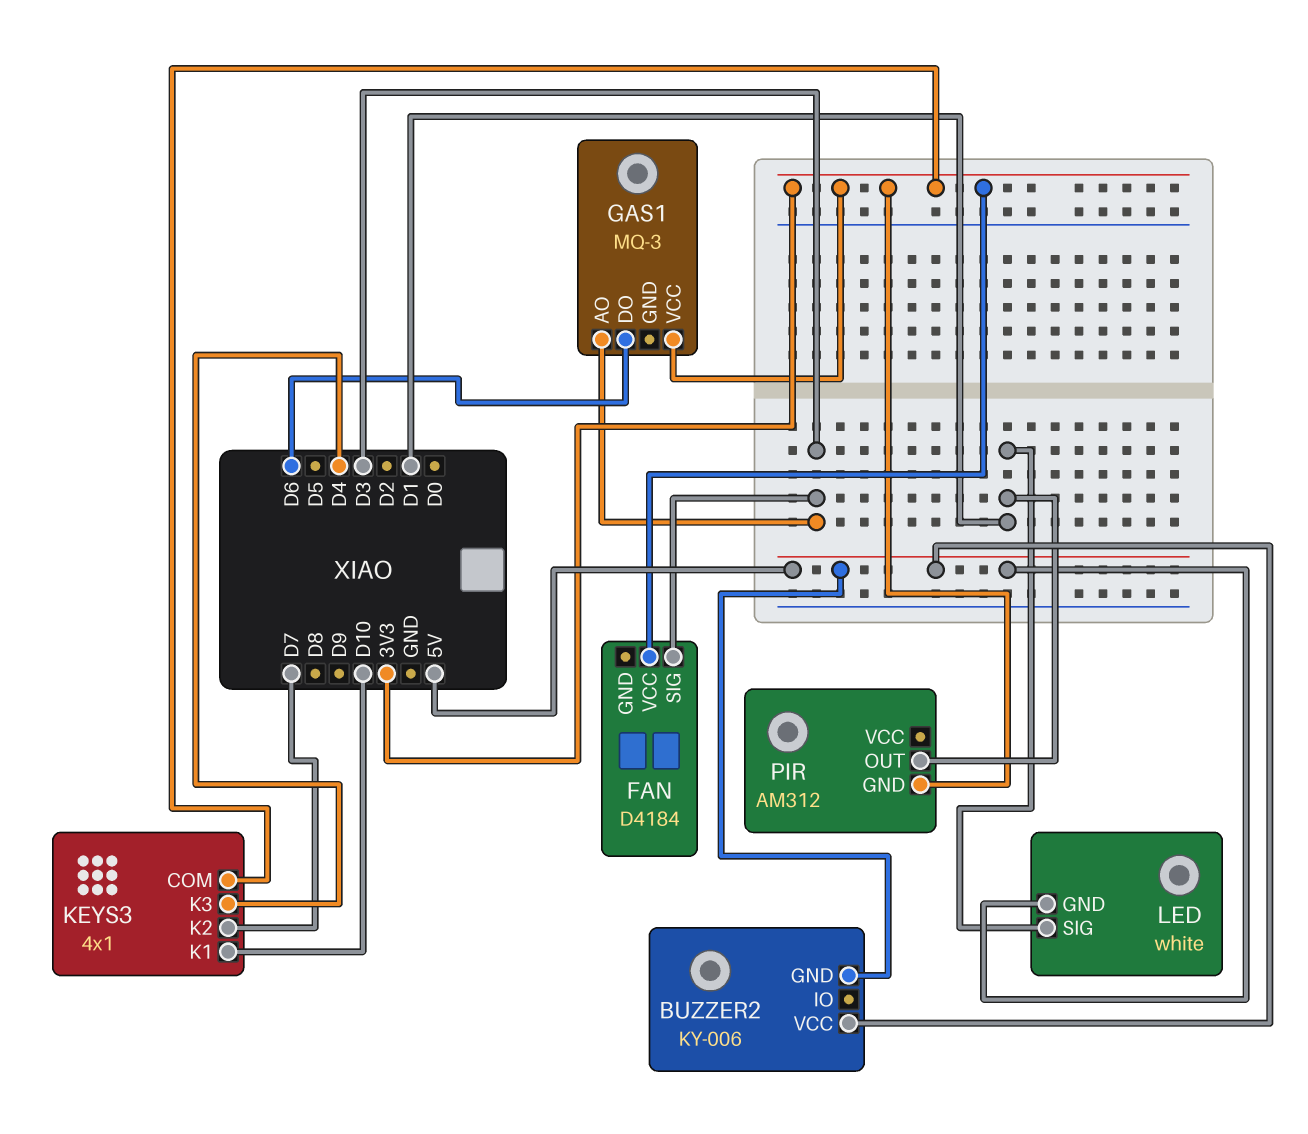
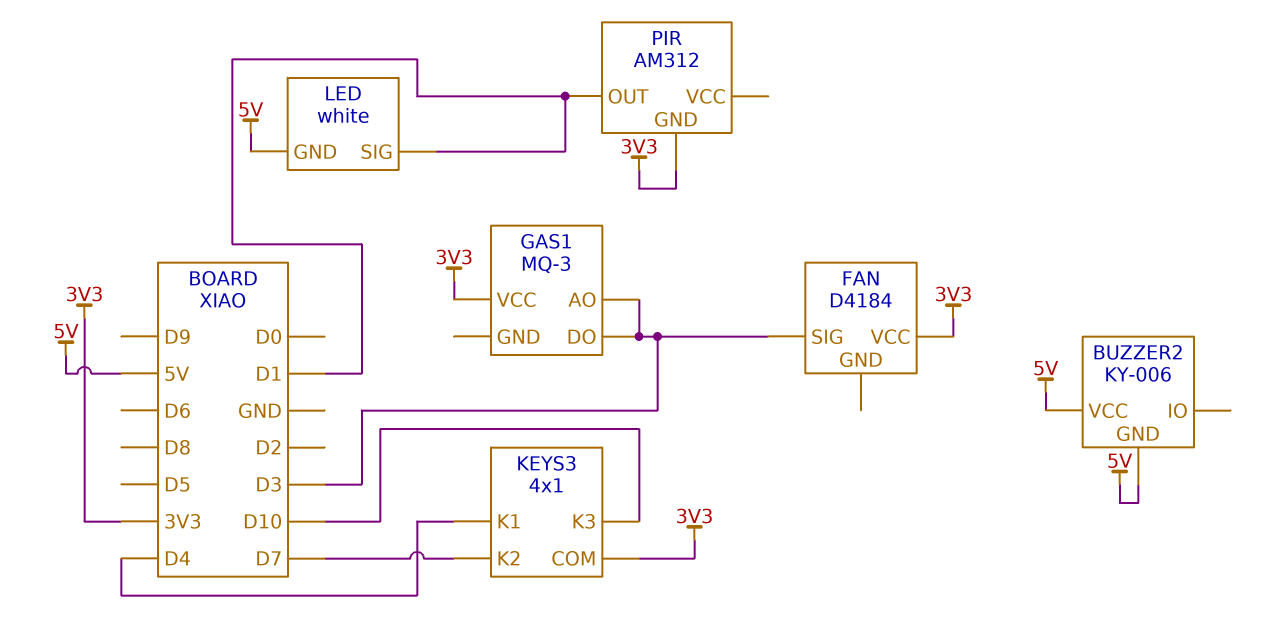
GAS1 pin DO: D6 -> D3
KEYS3 pin K1: D10 -> D4
KEYS3 pin K3: D4 -> D10

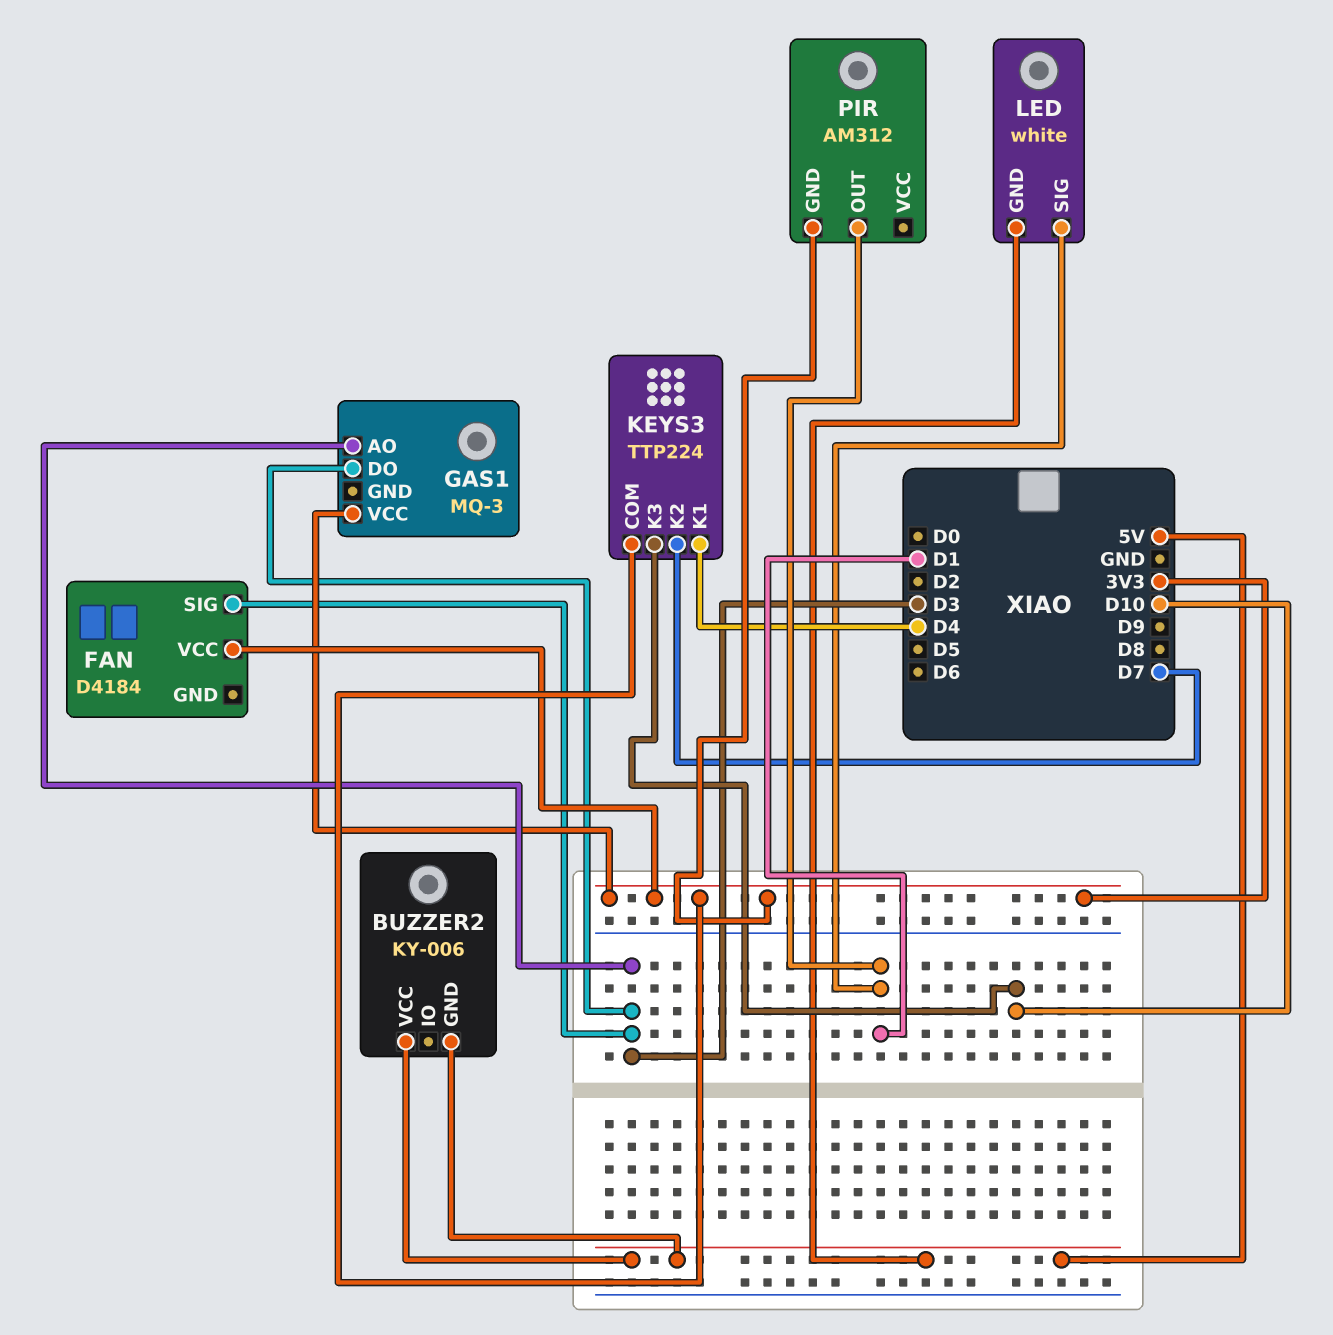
KEYS3: 4x1 -> TTP224

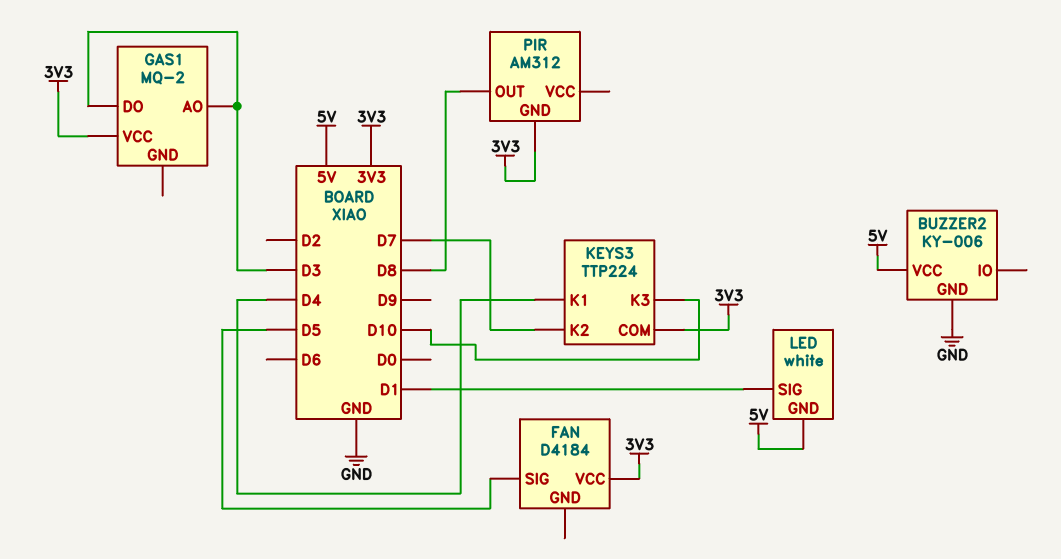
BUZZER2 pin GND: 5V -> GND
FAN pin SIG: D3 -> D5
GAS1: MQ-3 -> MQ-2
PIR pin OUT: D1 -> D8

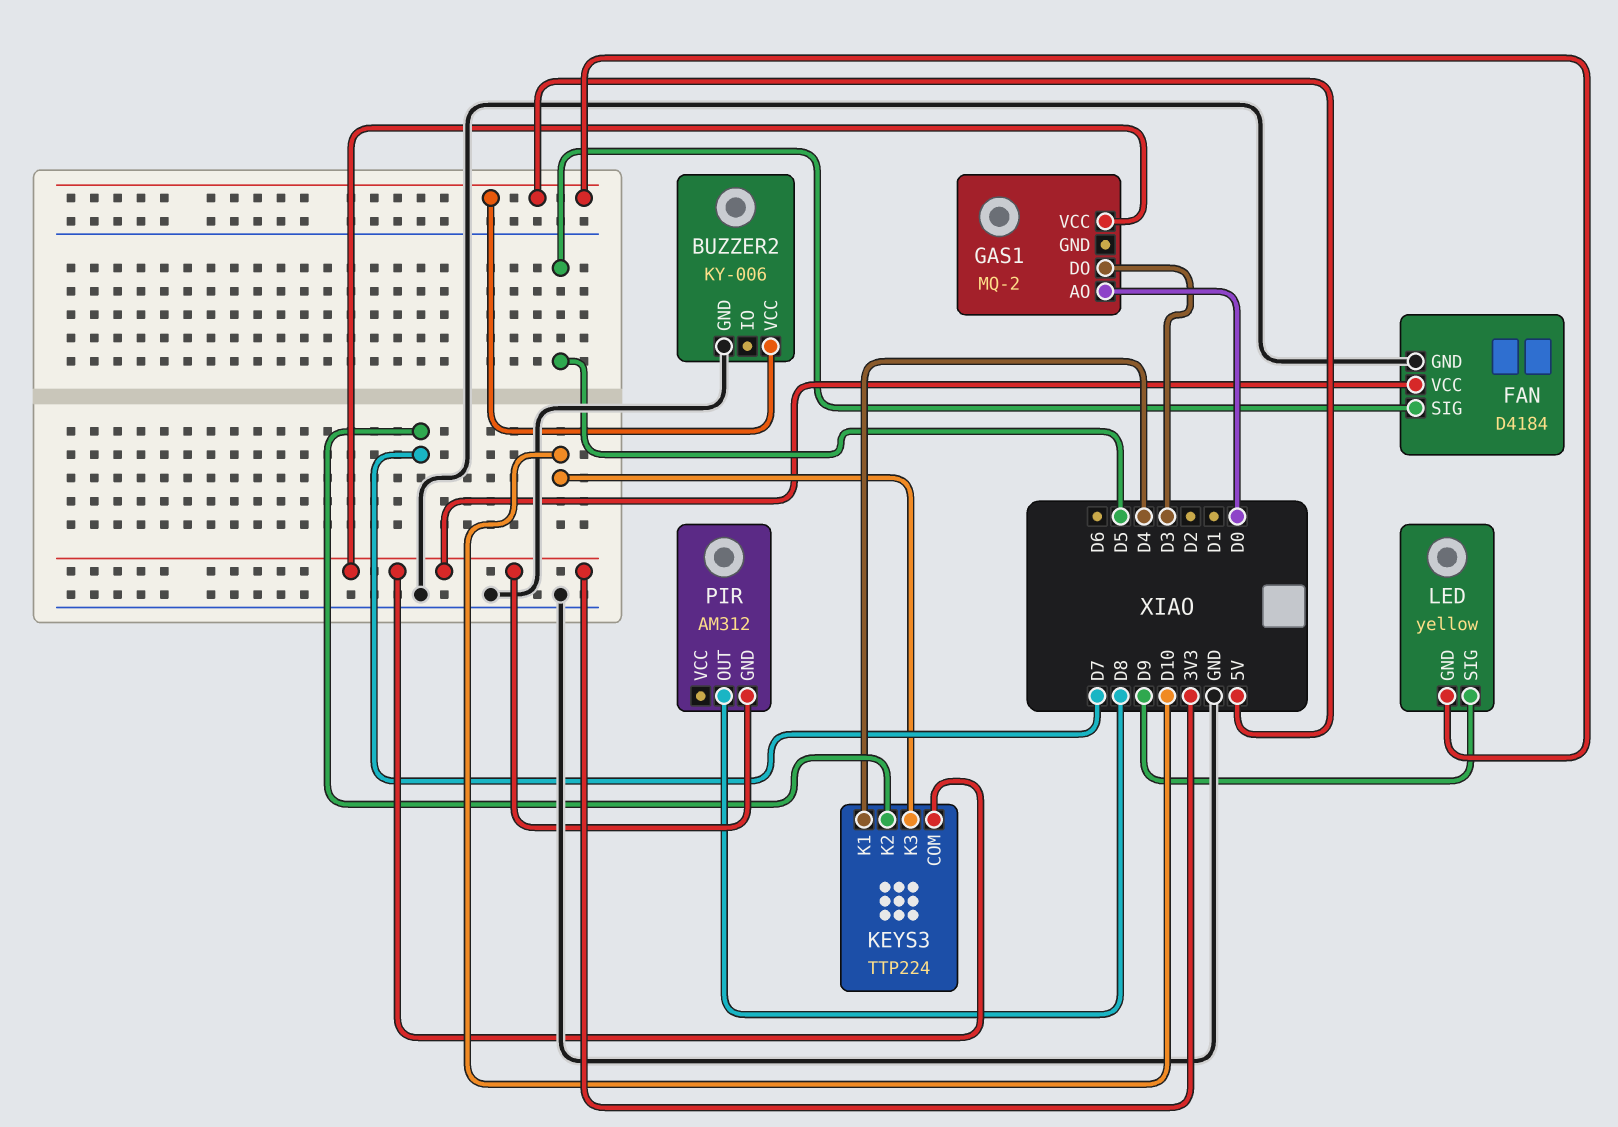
FAN pin GND: none -> GND
GAS1 pin AO: D3 -> D0
LED: white -> yellow
LED pin SIG: D1 -> D9

